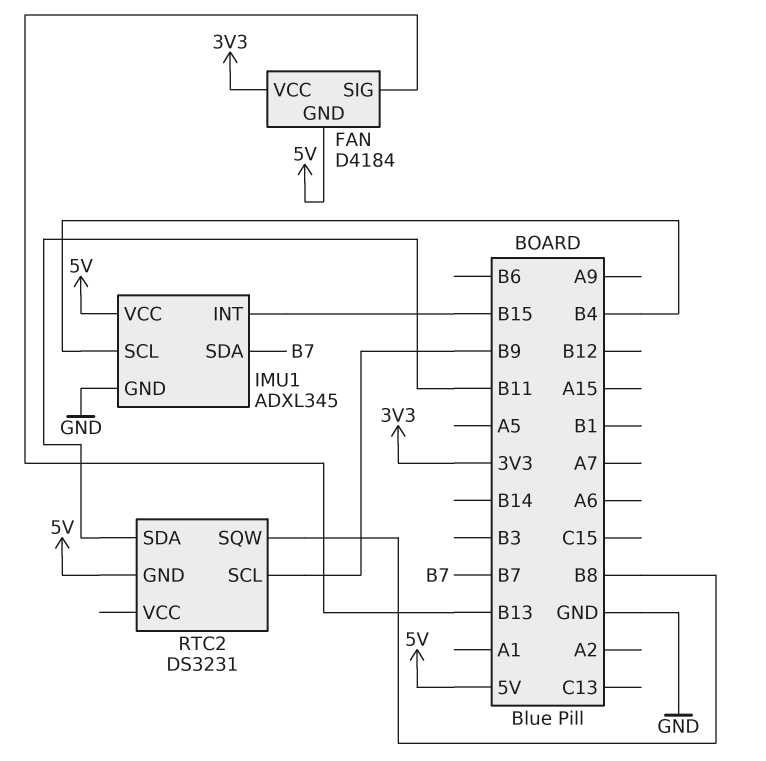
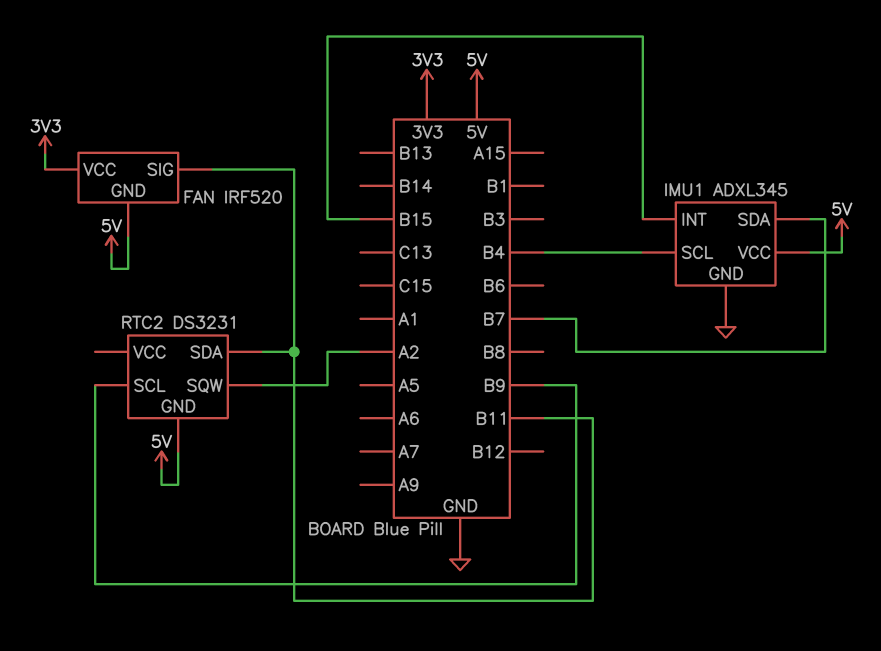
FAN: D4184 -> IRF520
FAN pin SIG: B13 -> B11
RTC2 pin SQW: B8 -> A2

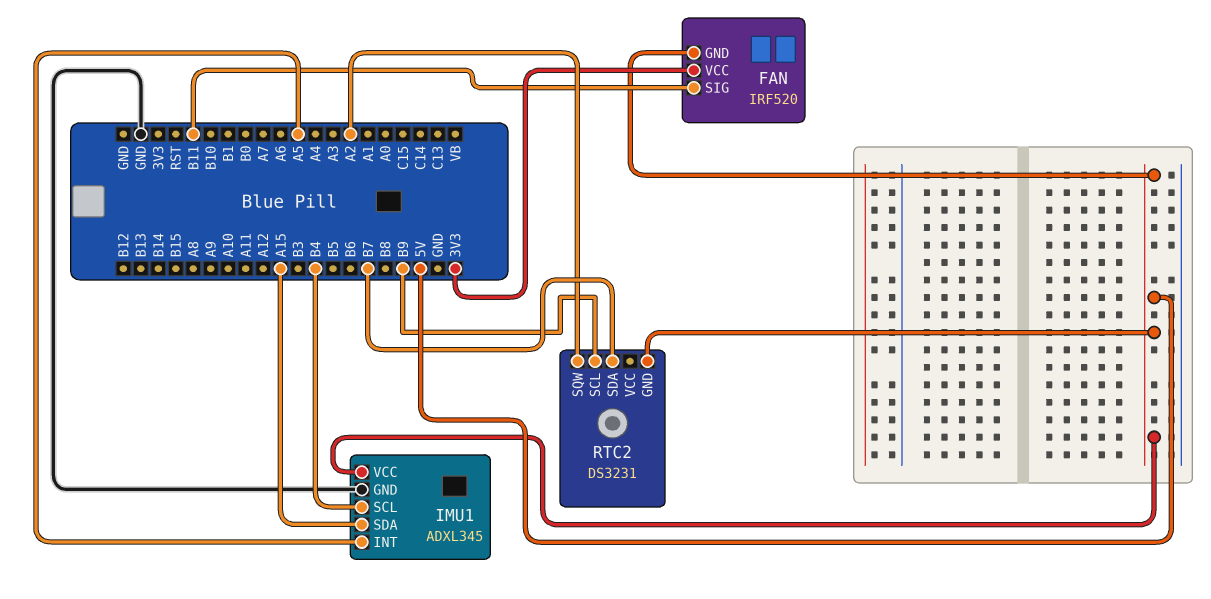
IMU1 pin INT: B15 -> A5
IMU1 pin SDA: B7 -> A15
RTC2 pin SDA: B11 -> B7

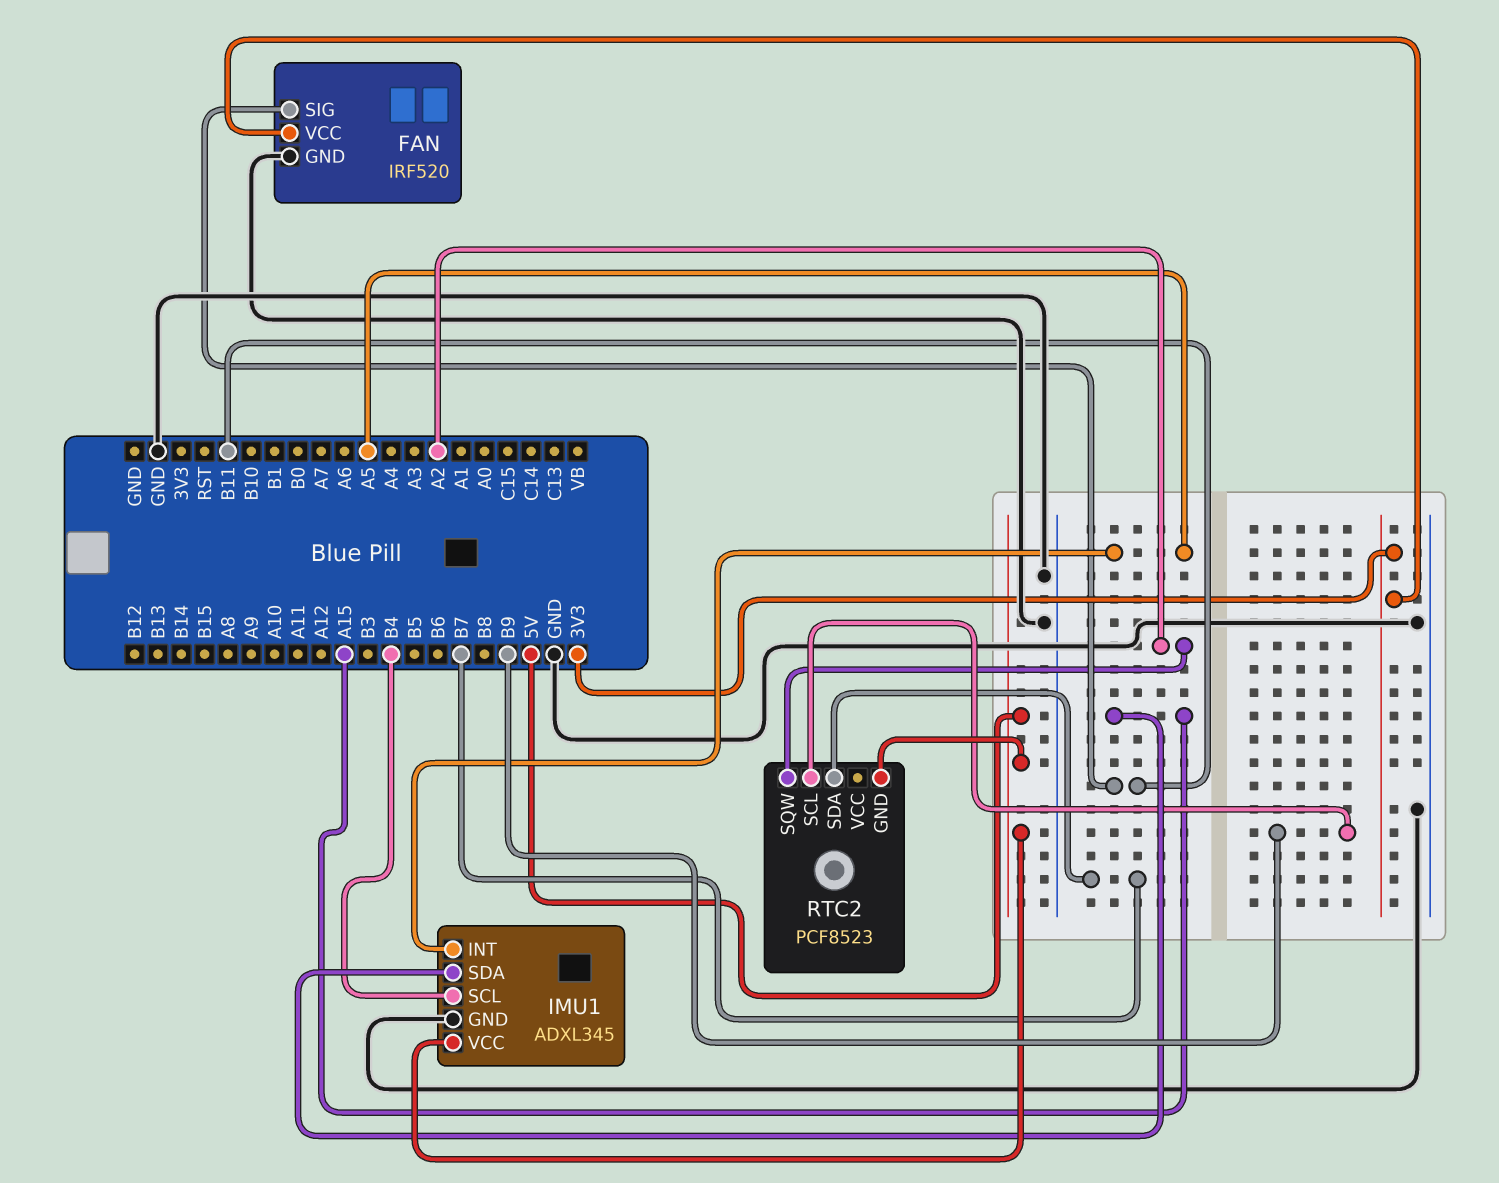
FAN pin GND: 5V -> GND
RTC2: DS3231 -> PCF8523

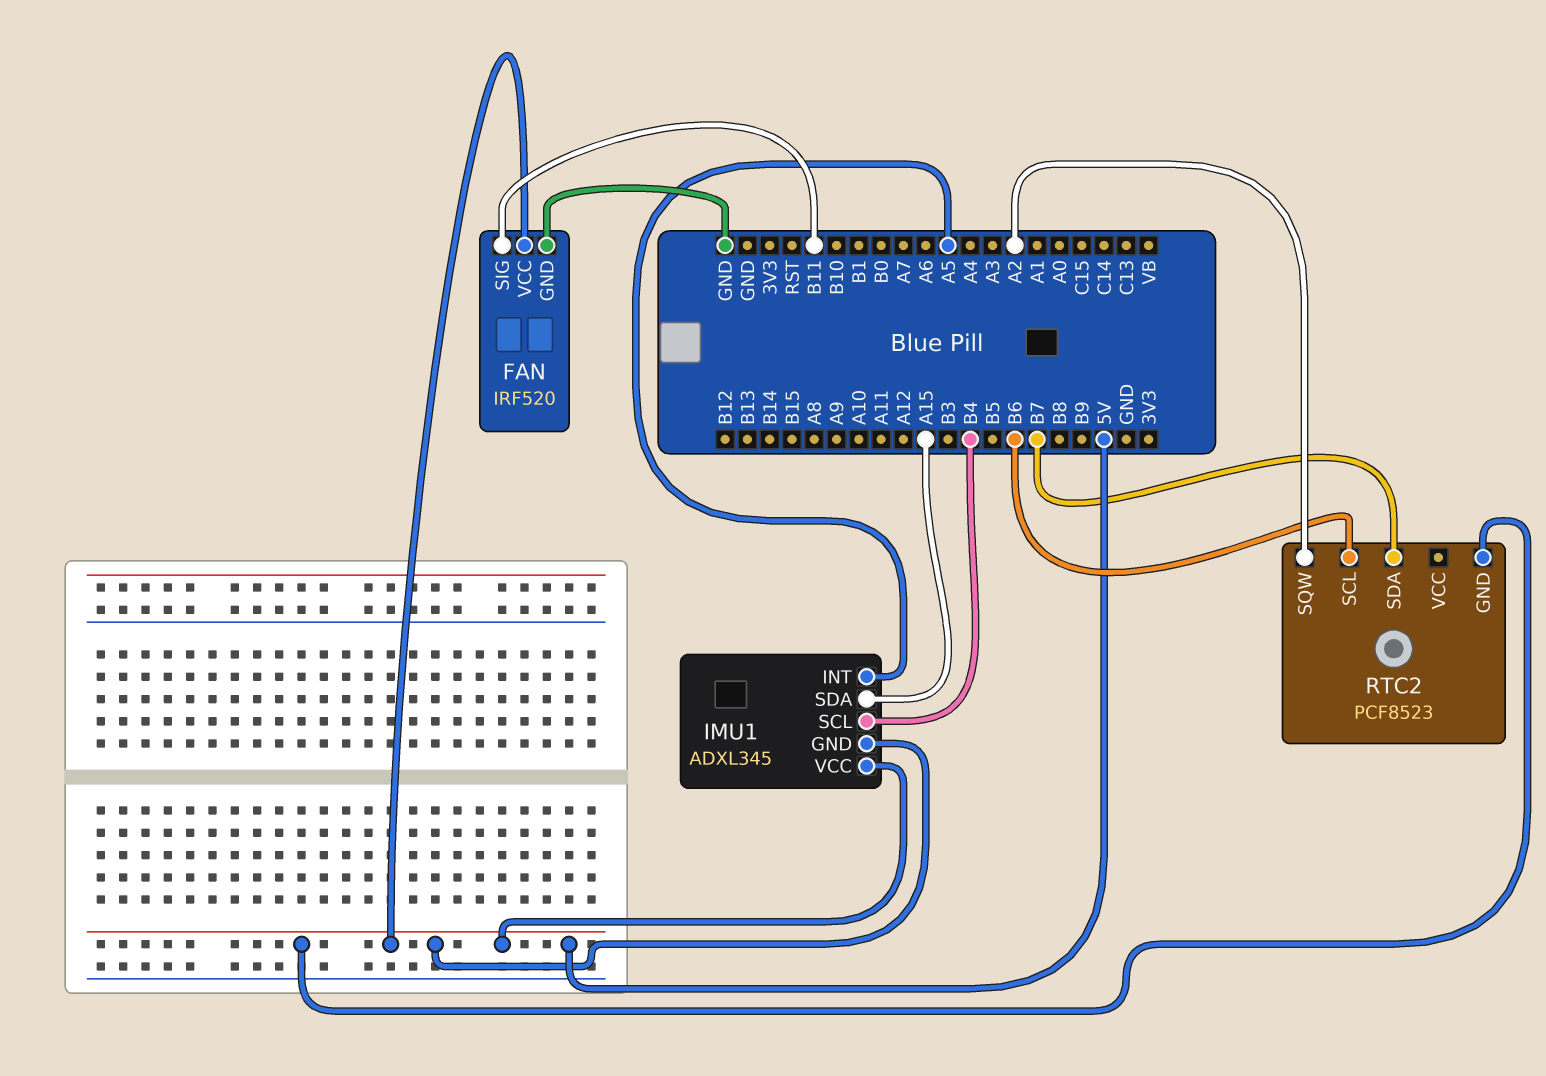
FAN pin VCC: 3V3 -> 5V
IMU1 pin GND: GND -> 5V
RTC2 pin SCL: B9 -> B6

